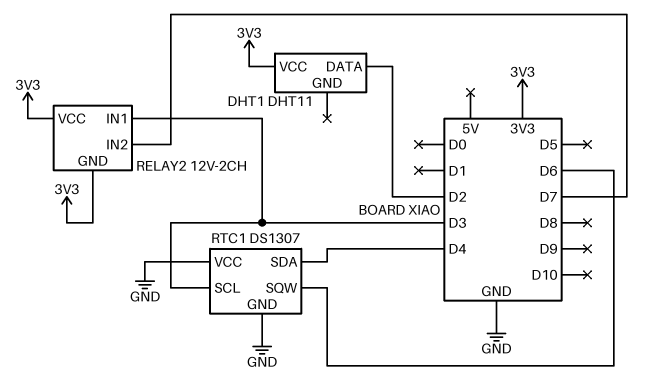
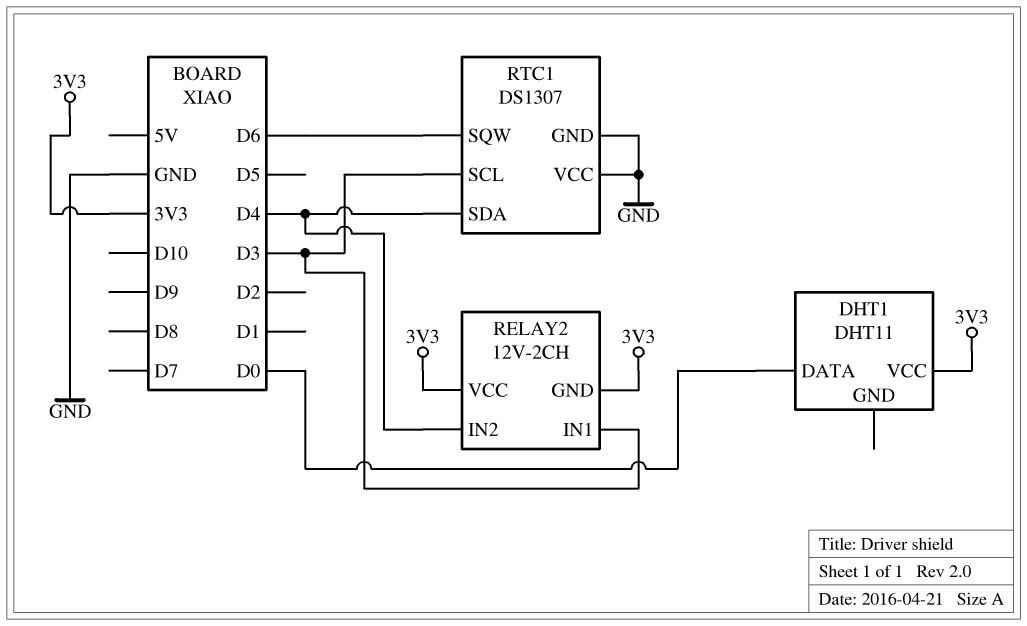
DHT1 pin DATA: D2 -> D0
RELAY2 pin IN2: D7 -> D4

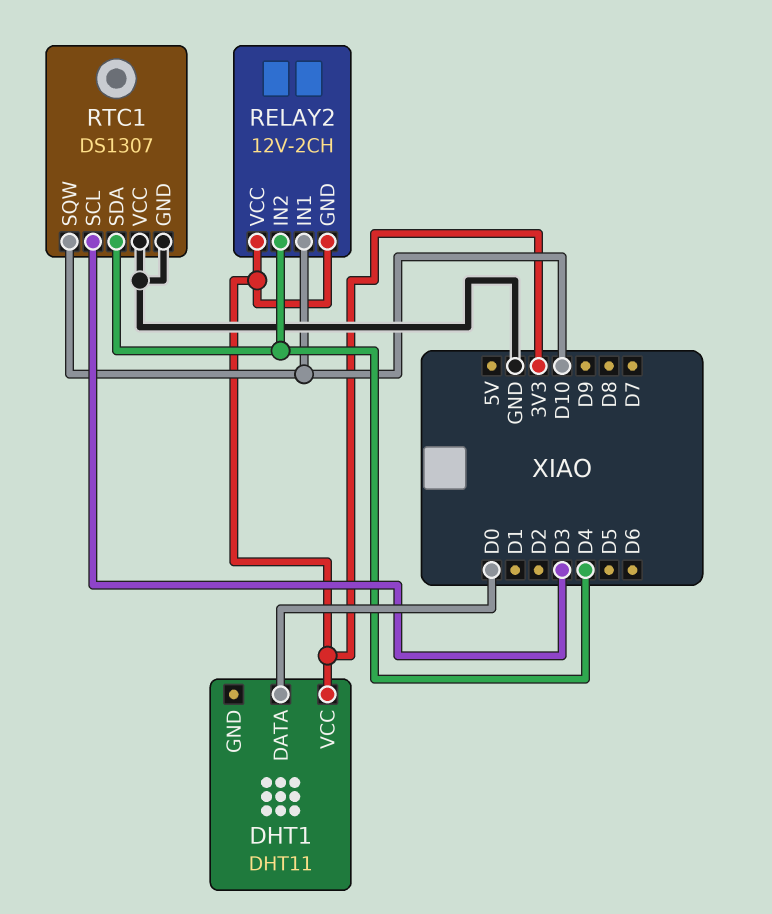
RELAY2 pin IN1: D3 -> D10
RTC1 pin SQW: D6 -> D10

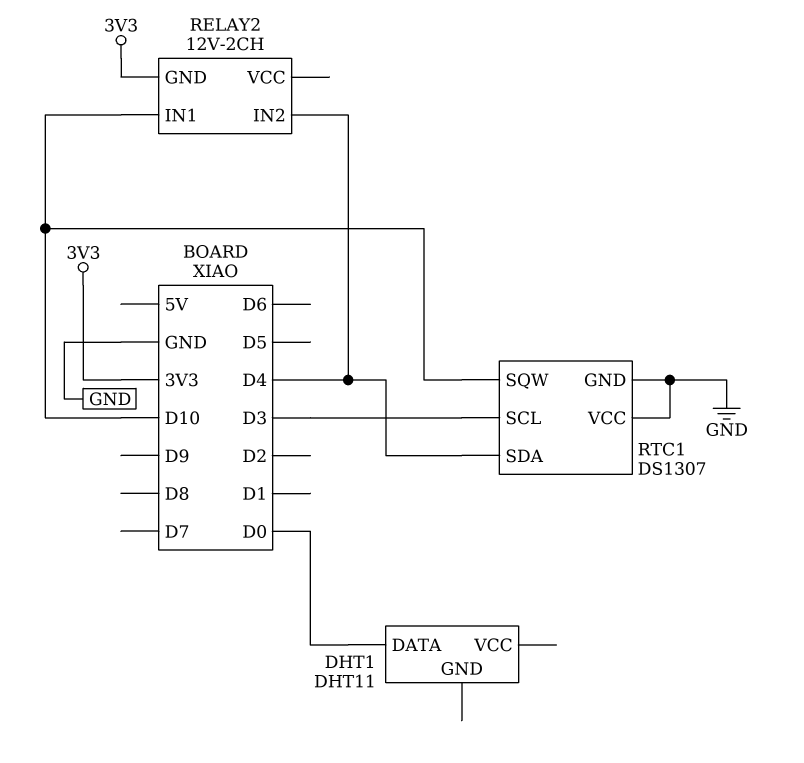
DHT1 pin VCC: 3V3 -> none
RELAY2 pin VCC: 3V3 -> none

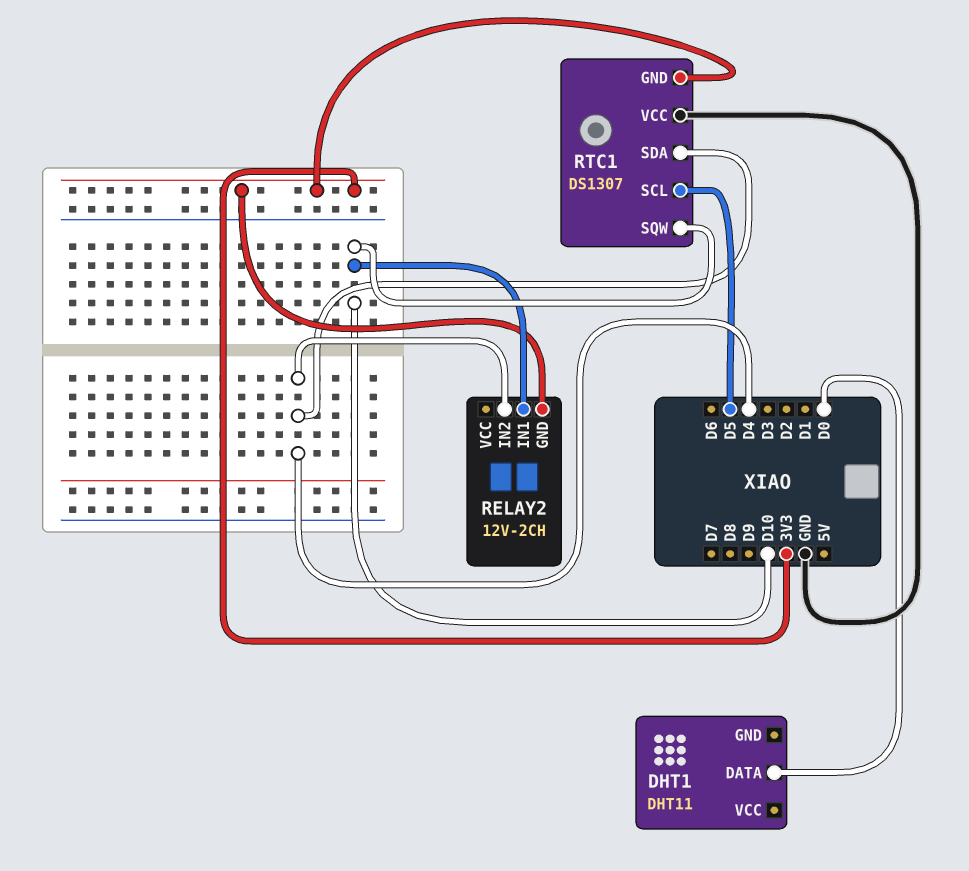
RTC1 pin GND: GND -> 3V3
RTC1 pin SCL: D3 -> D5

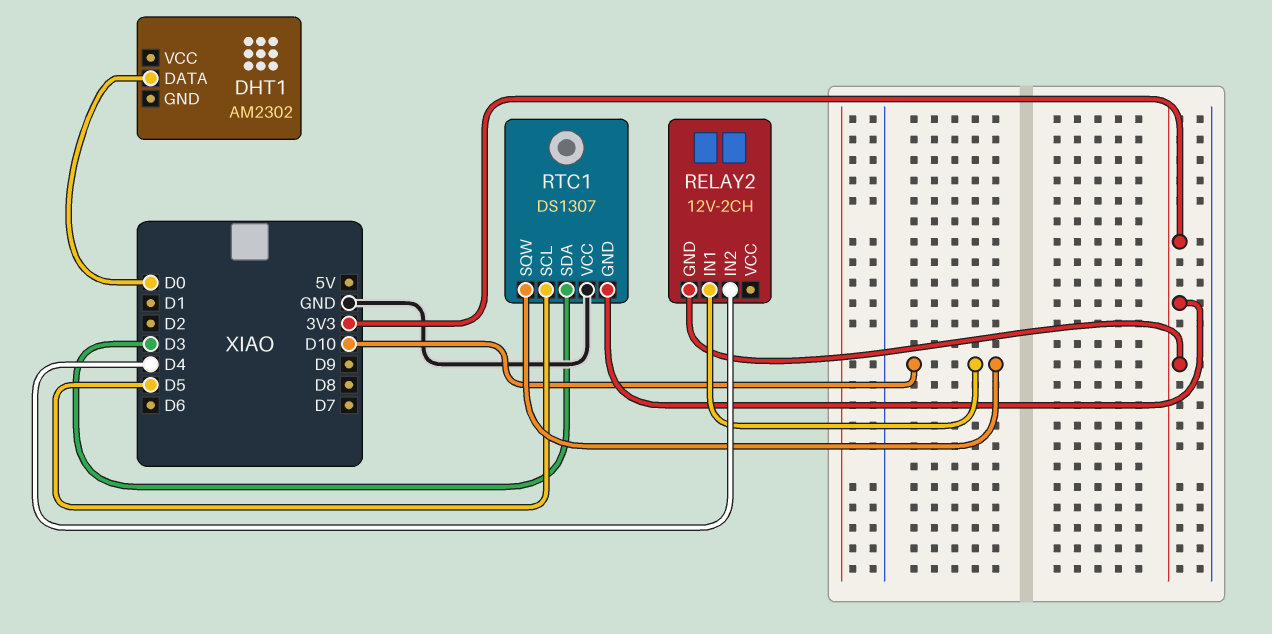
DHT1: DHT11 -> AM2302
RTC1 pin SDA: D4 -> D3

